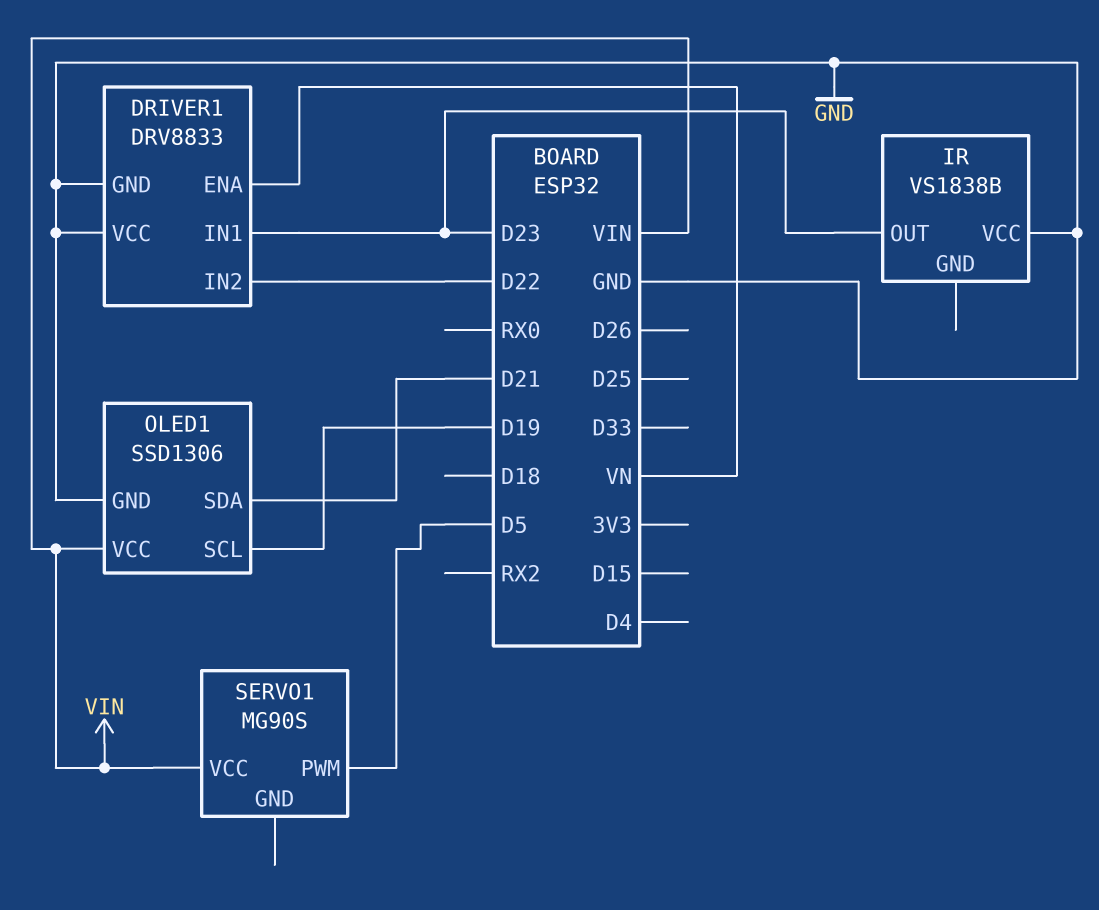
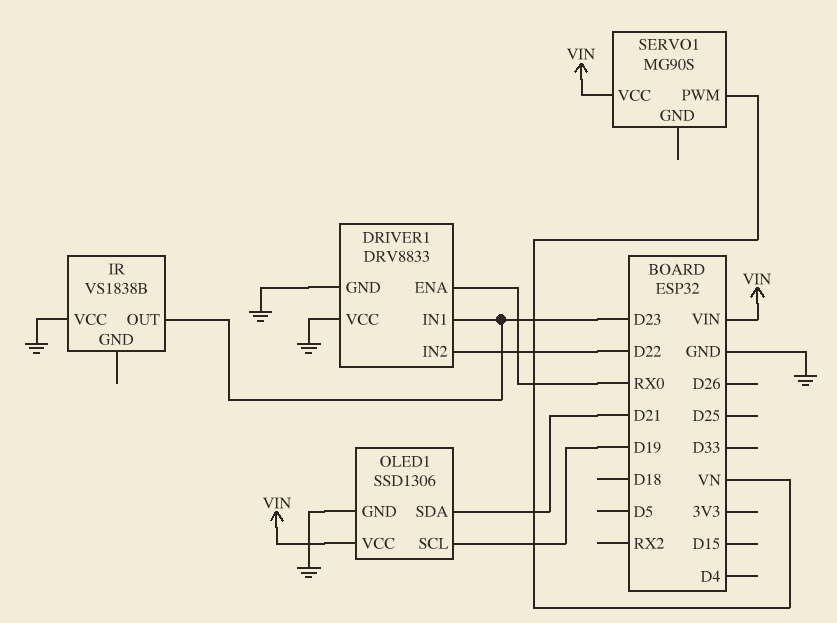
DRIVER1 pin ENA: VN -> RX0
SERVO1 pin PWM: D5 -> VN

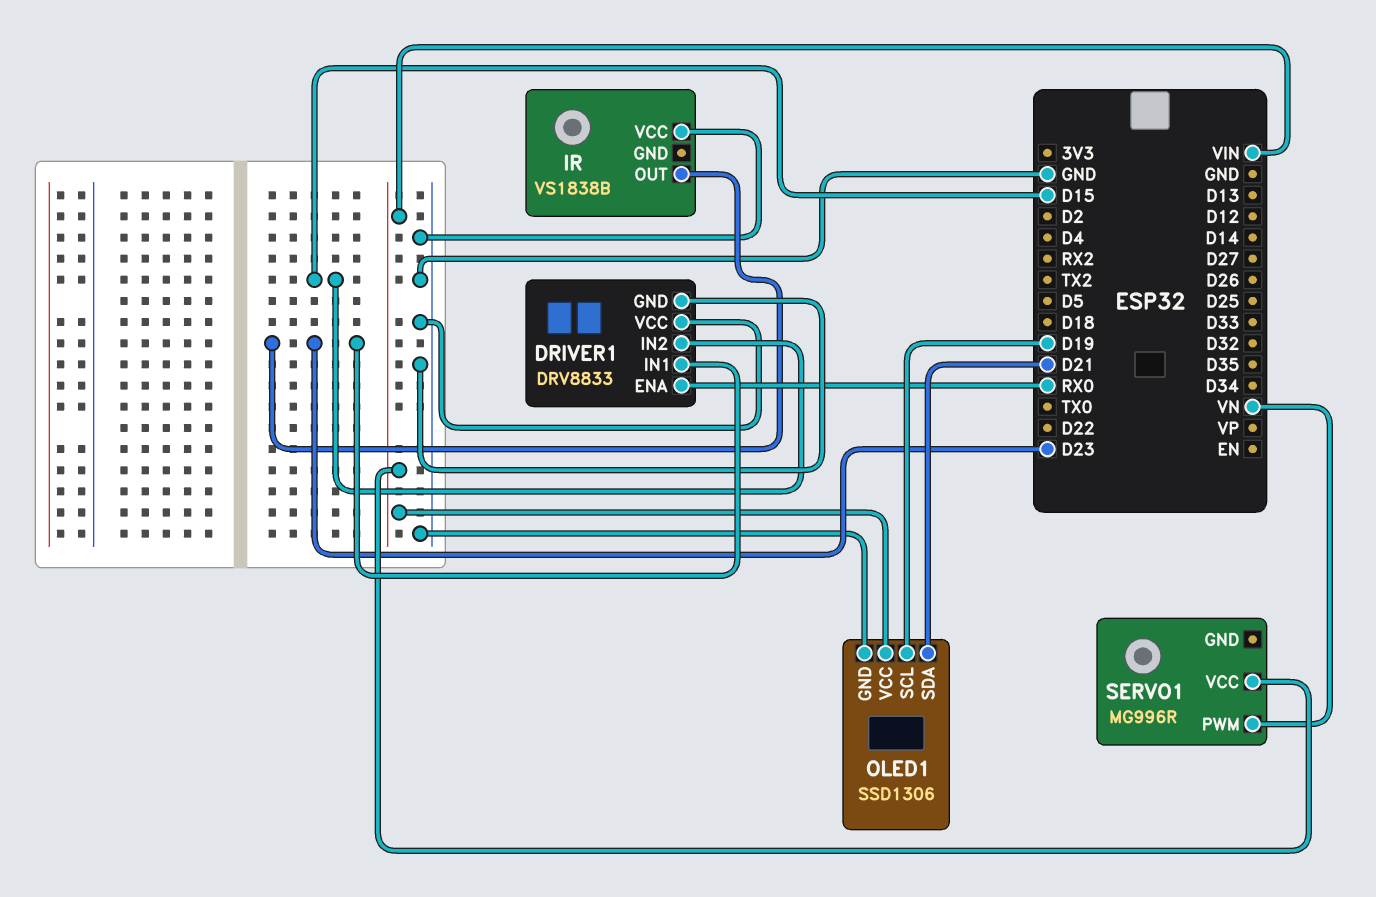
DRIVER1 pin IN2: D22 -> D15
SERVO1: MG90S -> MG996R

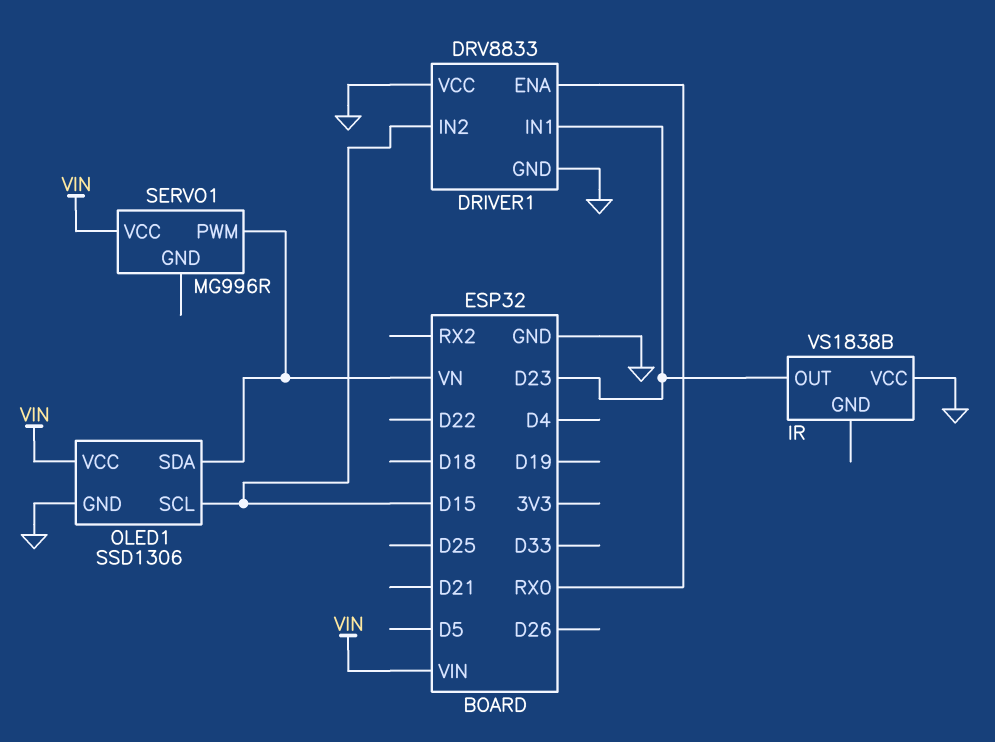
OLED1 pin SCL: D19 -> D15
OLED1 pin SDA: D21 -> VN

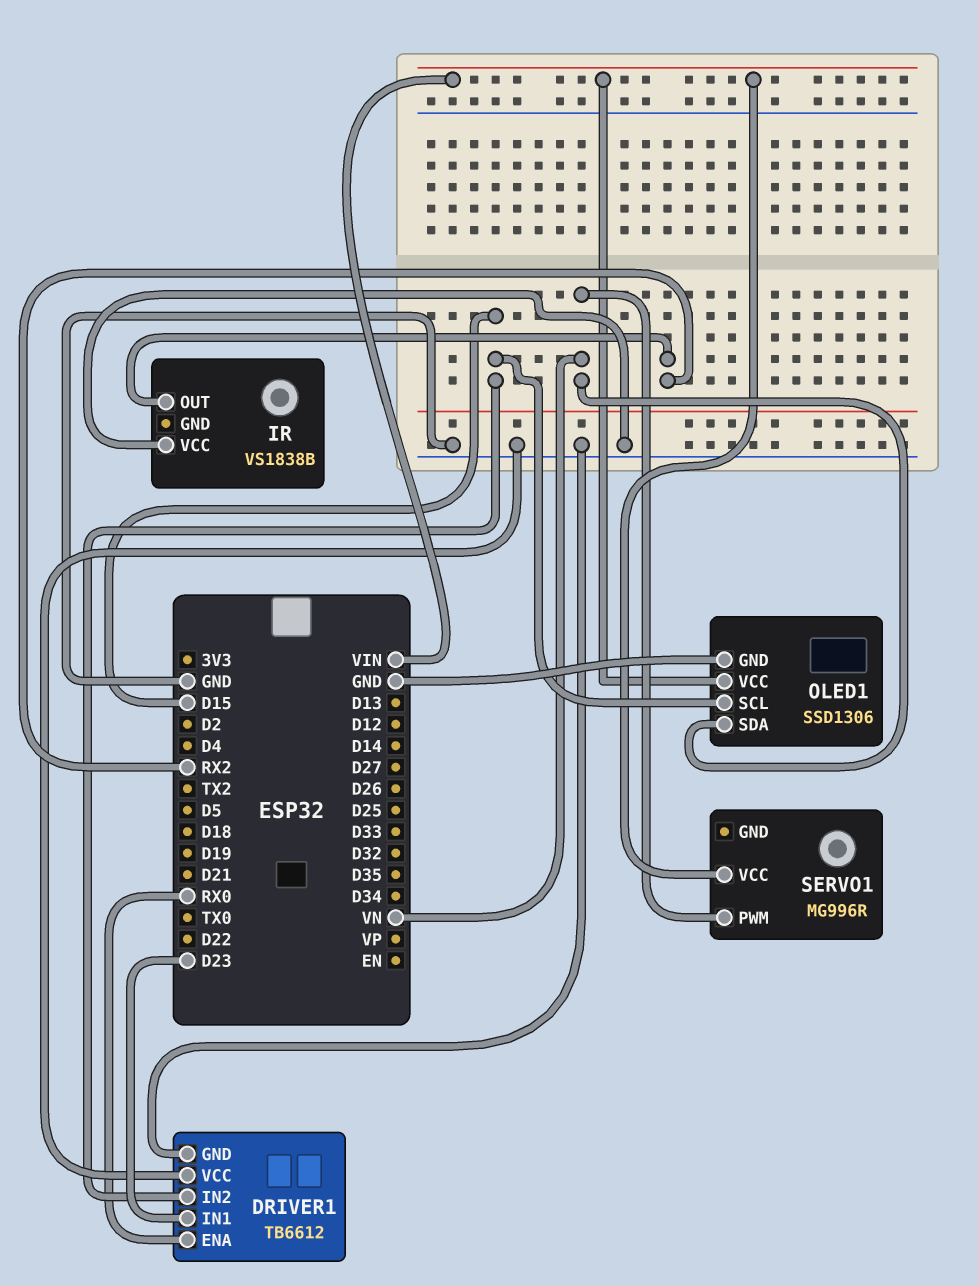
DRIVER1: DRV8833 -> TB6612
IR pin OUT: D23 -> RX2

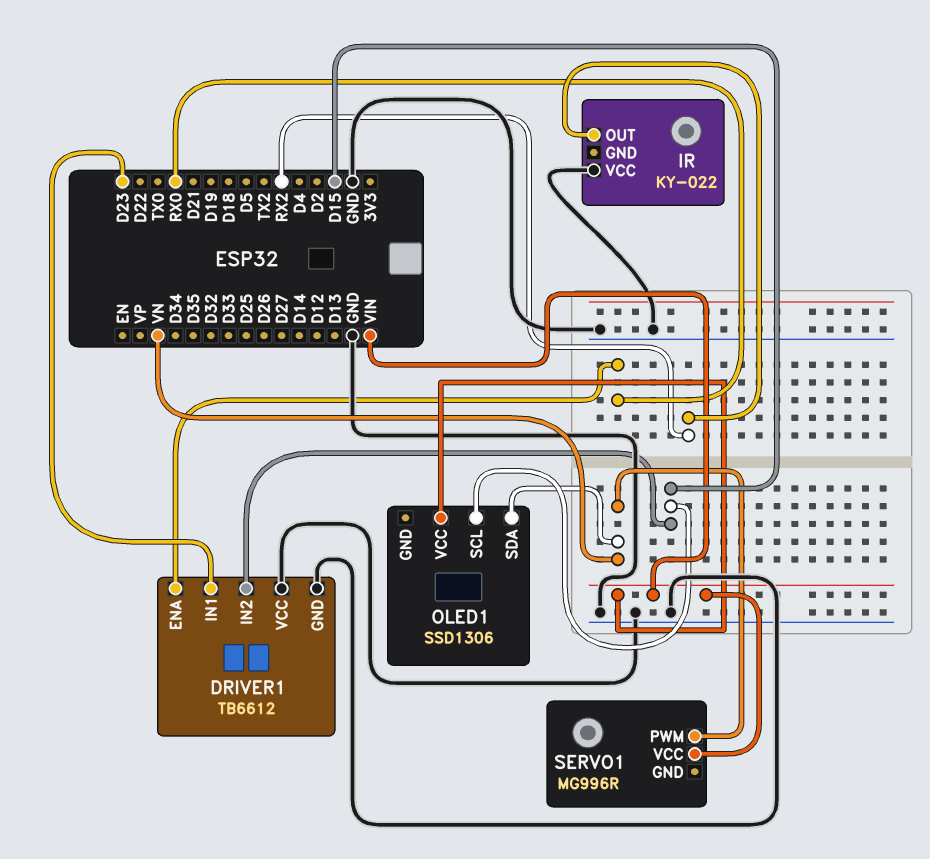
IR: VS1838B -> KY-022
OLED1 pin GND: GND -> none

